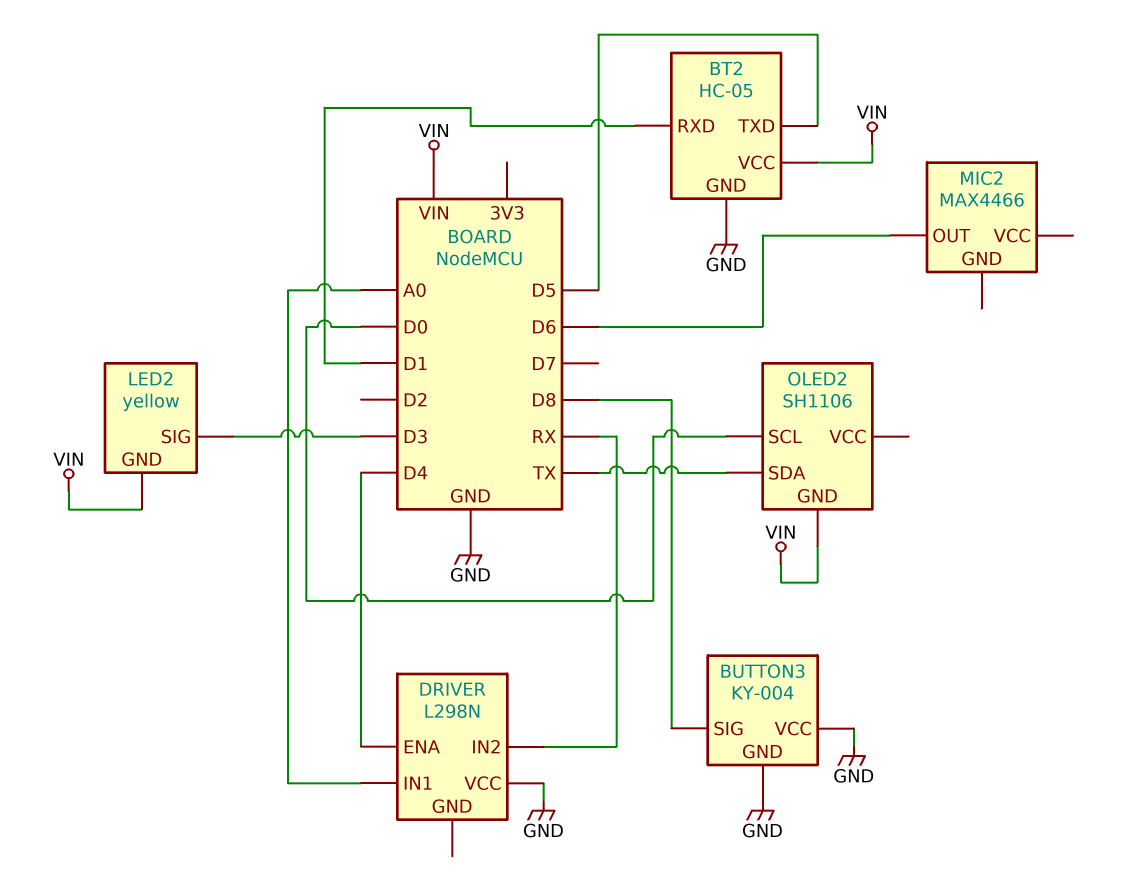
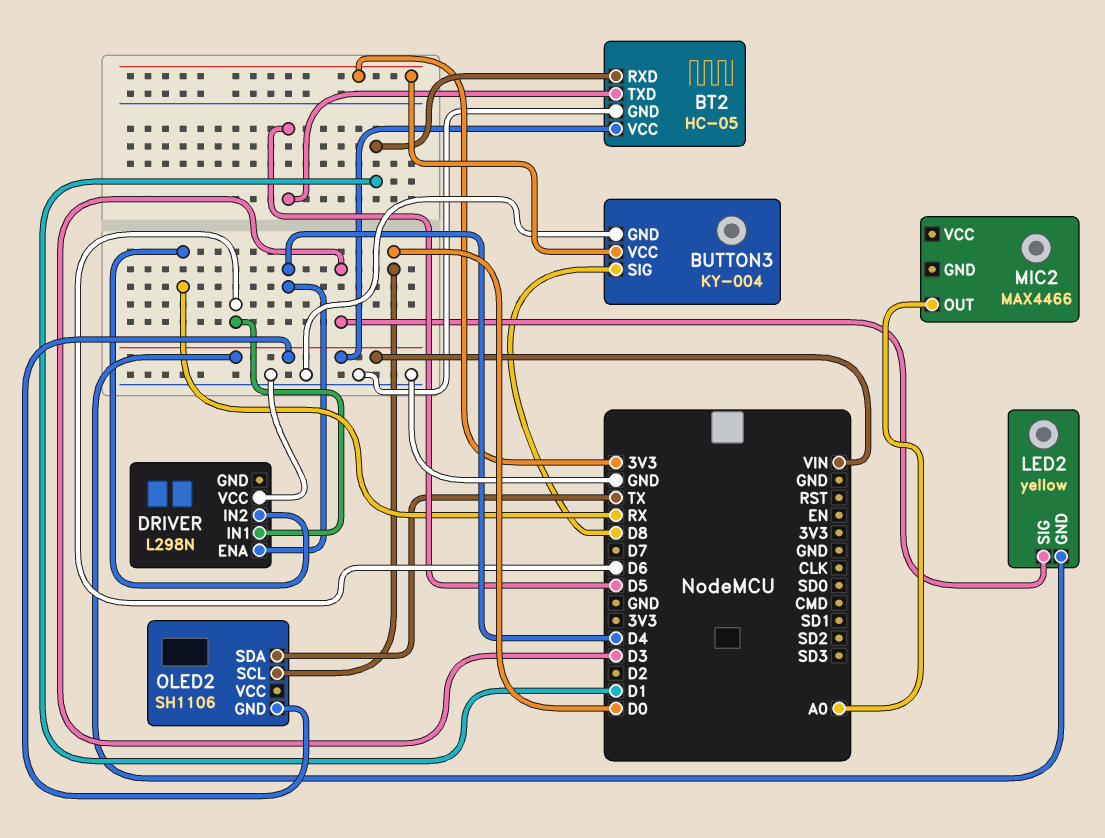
BUTTON3 pin VCC: GND -> 3V3
DRIVER pin IN1: A0 -> D6
MIC2 pin OUT: D6 -> A0

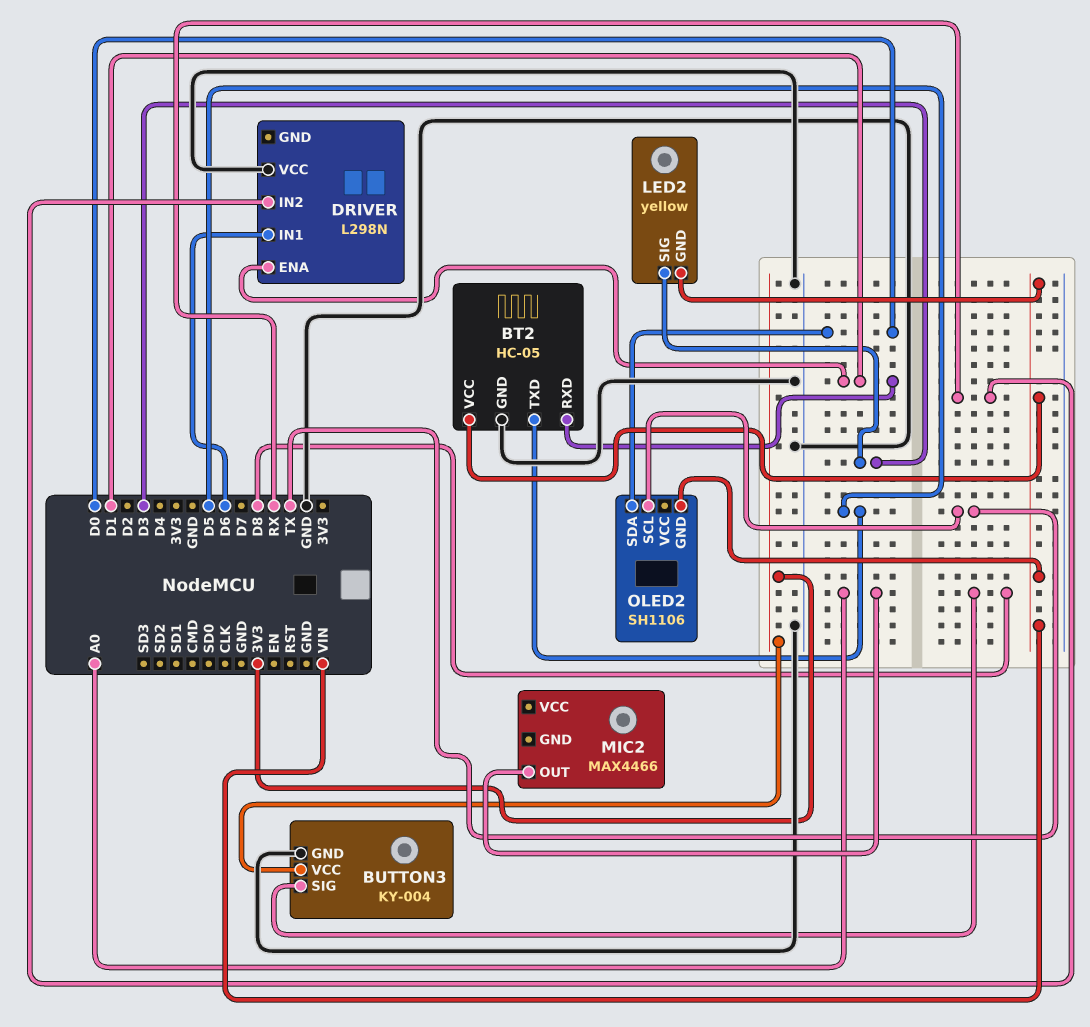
DRIVER pin ENA: D4 -> D1
OLED2 pin SCL: D0 -> TX
OLED2 pin SDA: TX -> D0

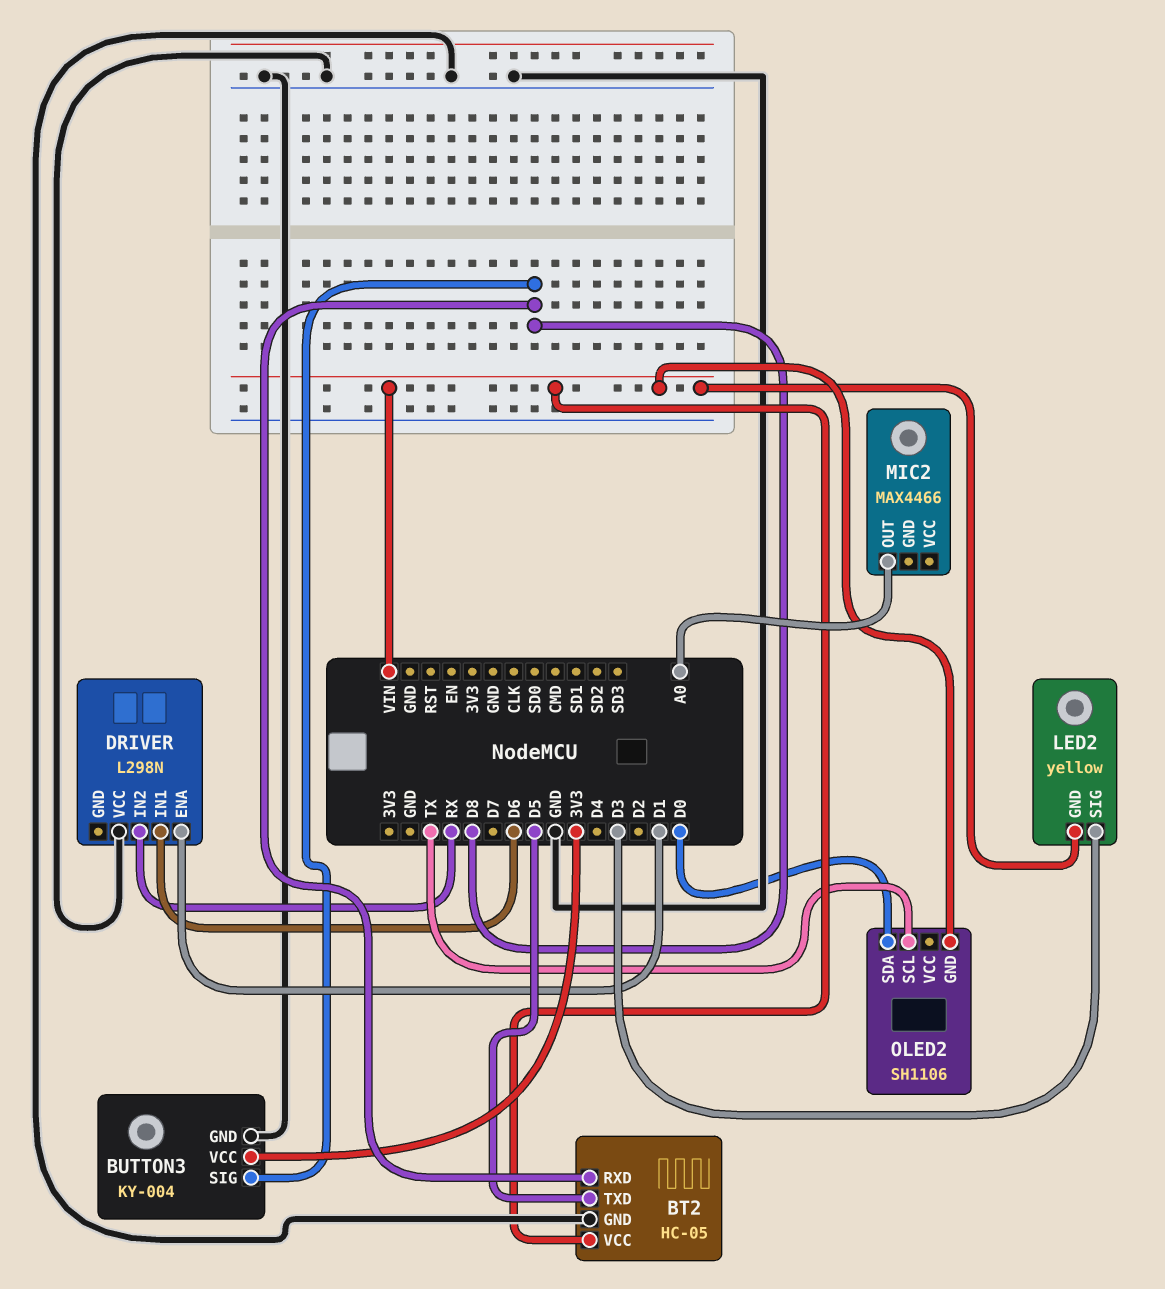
BT2 pin RXD: D1 -> D8

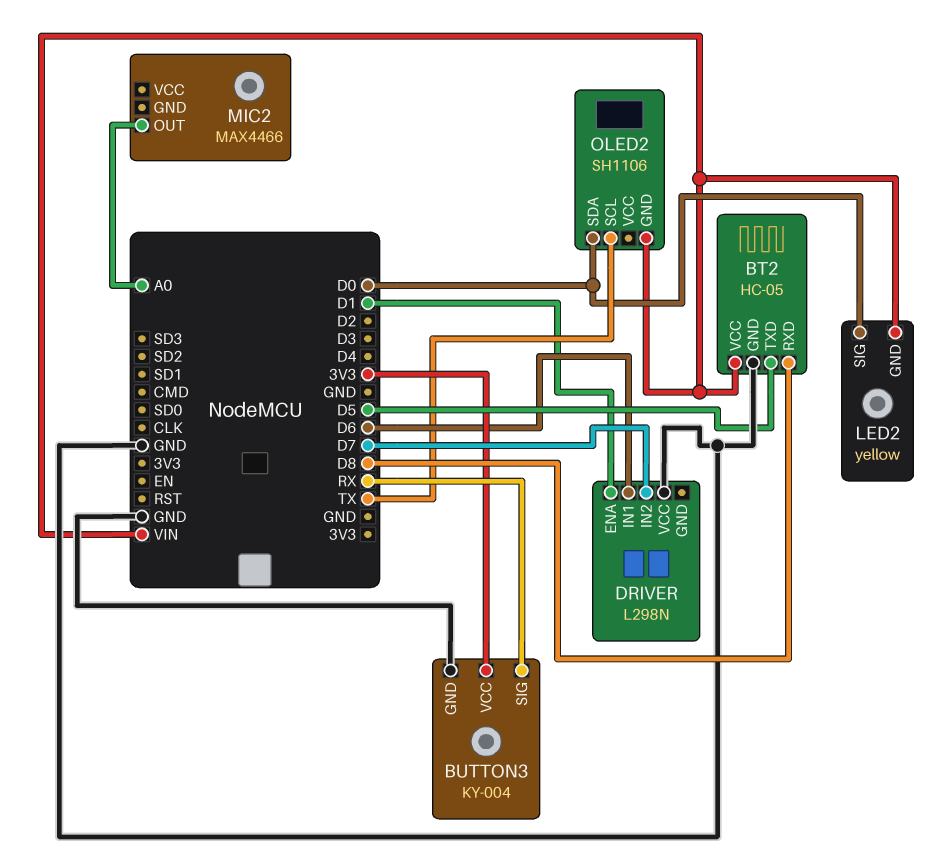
BUTTON3 pin SIG: D8 -> RX
DRIVER pin IN2: RX -> D7
LED2 pin SIG: D3 -> D0

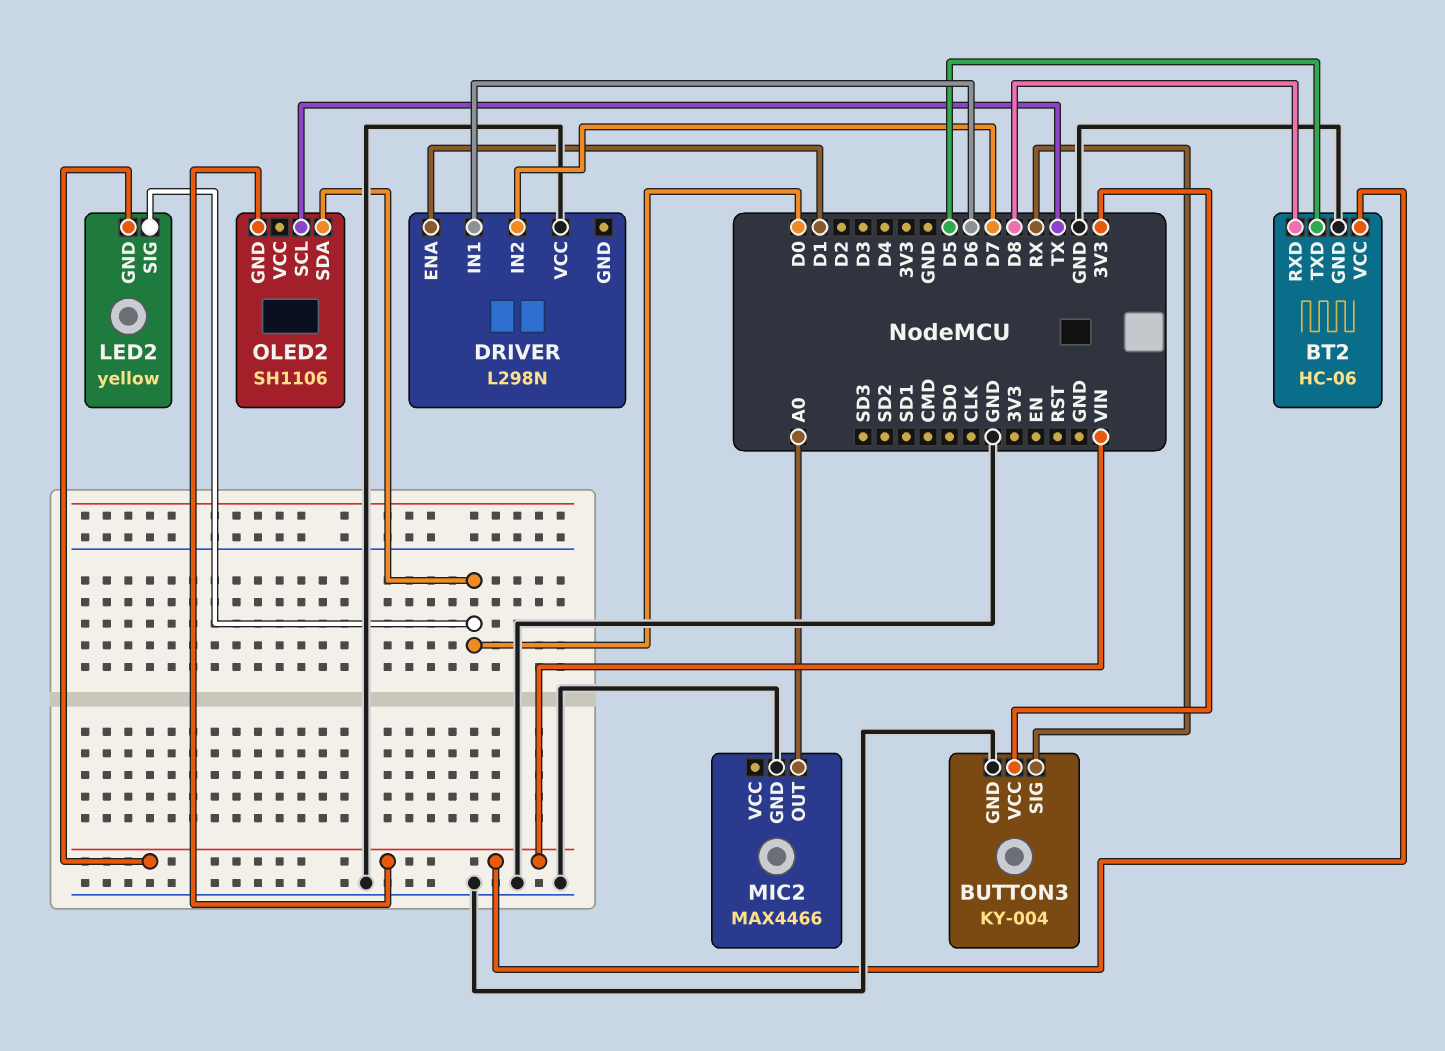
BT2: HC-05 -> HC-06
MIC2 pin GND: none -> GND

